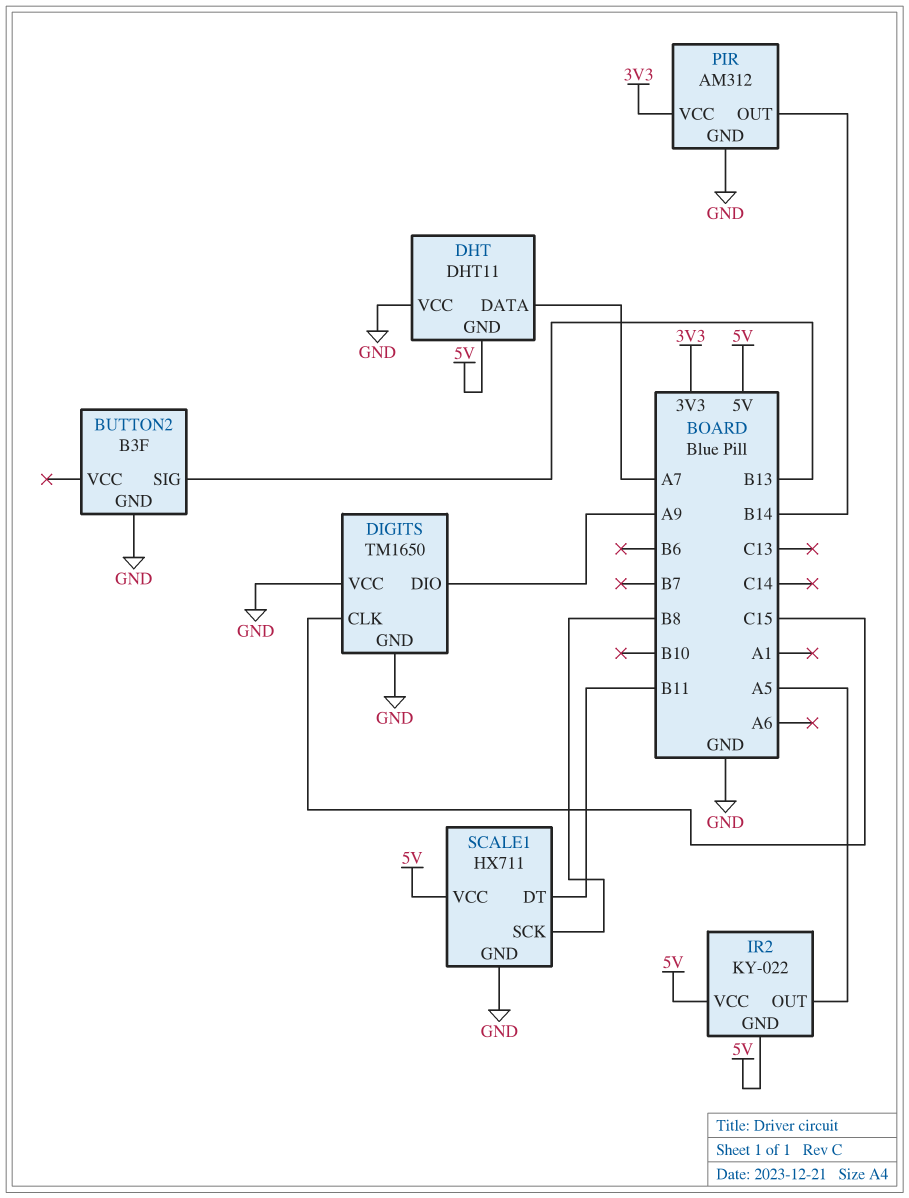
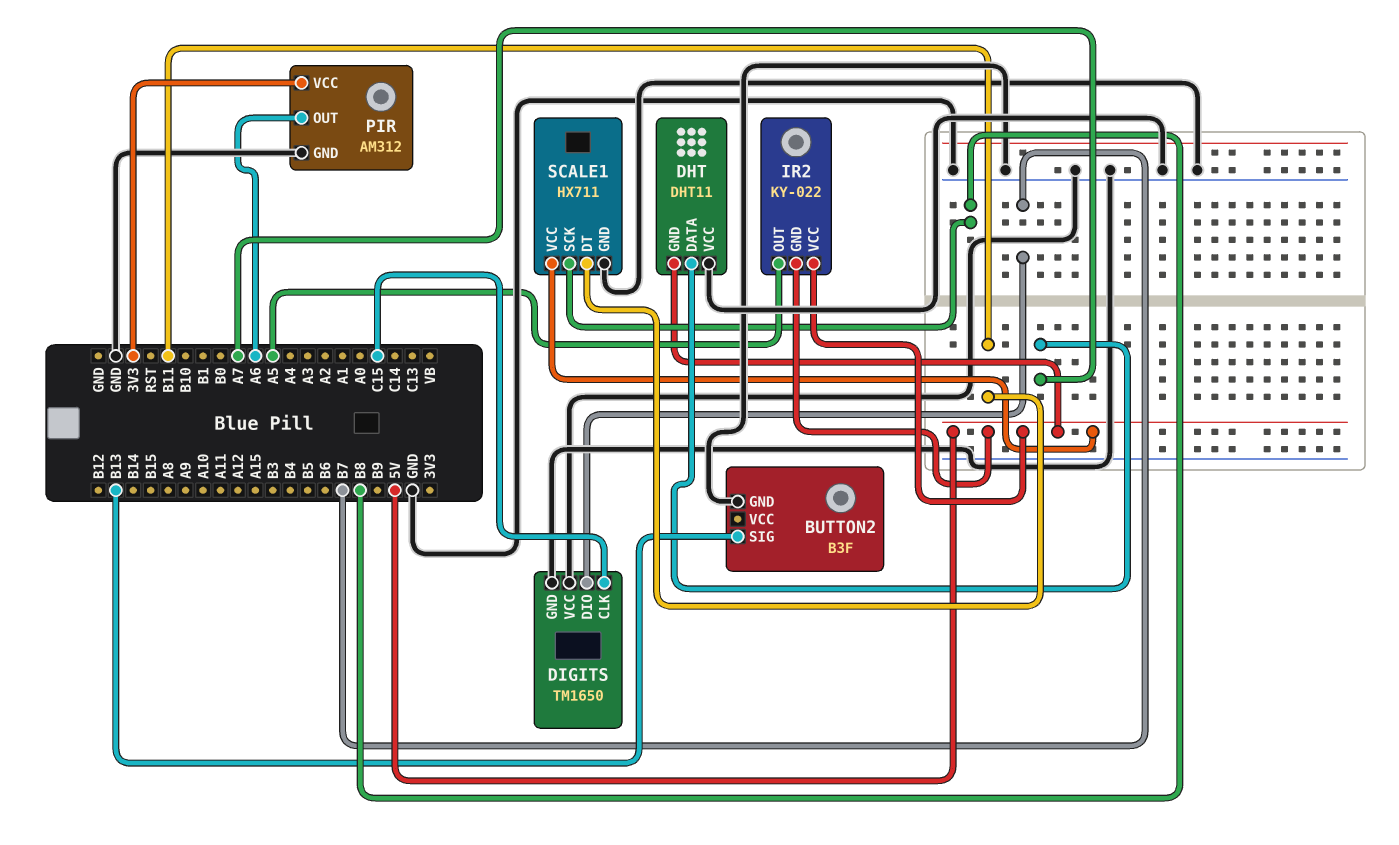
DIGITS pin DIO: A9 -> B7
PIR pin OUT: B14 -> A6

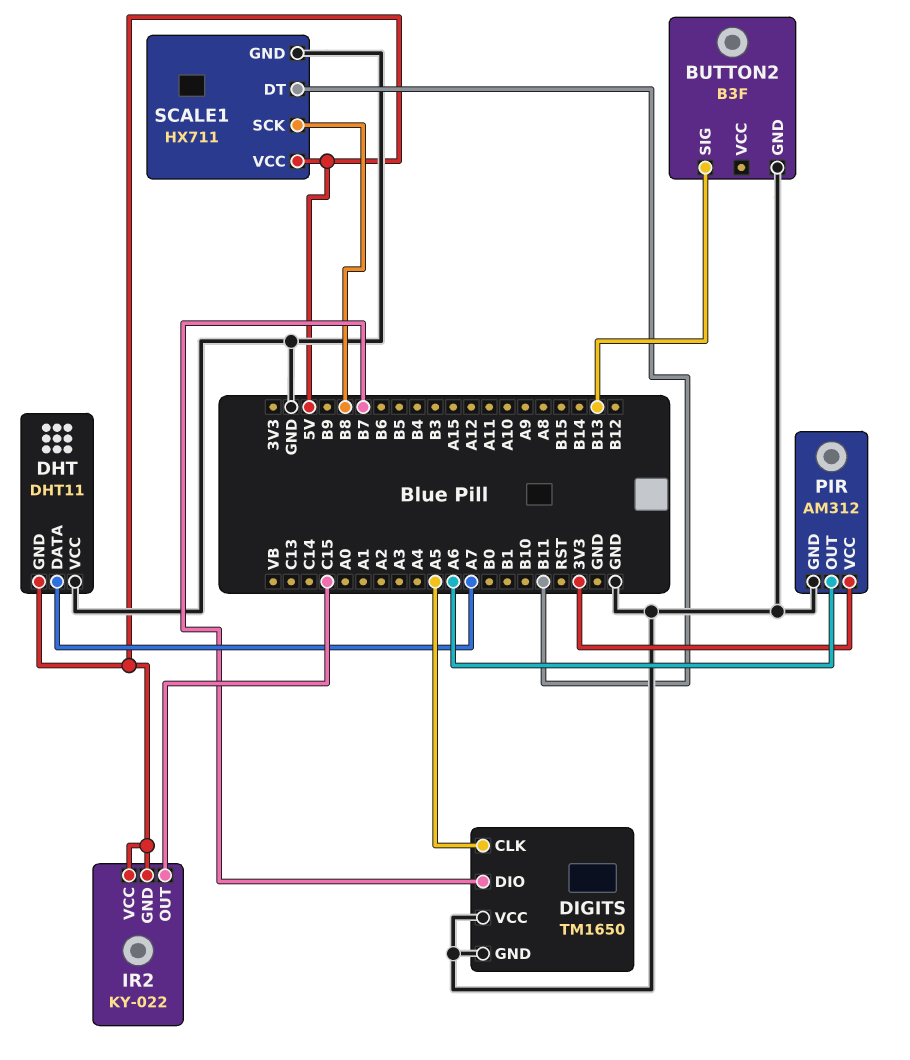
DIGITS pin CLK: C15 -> A5
IR2 pin OUT: A5 -> C15

